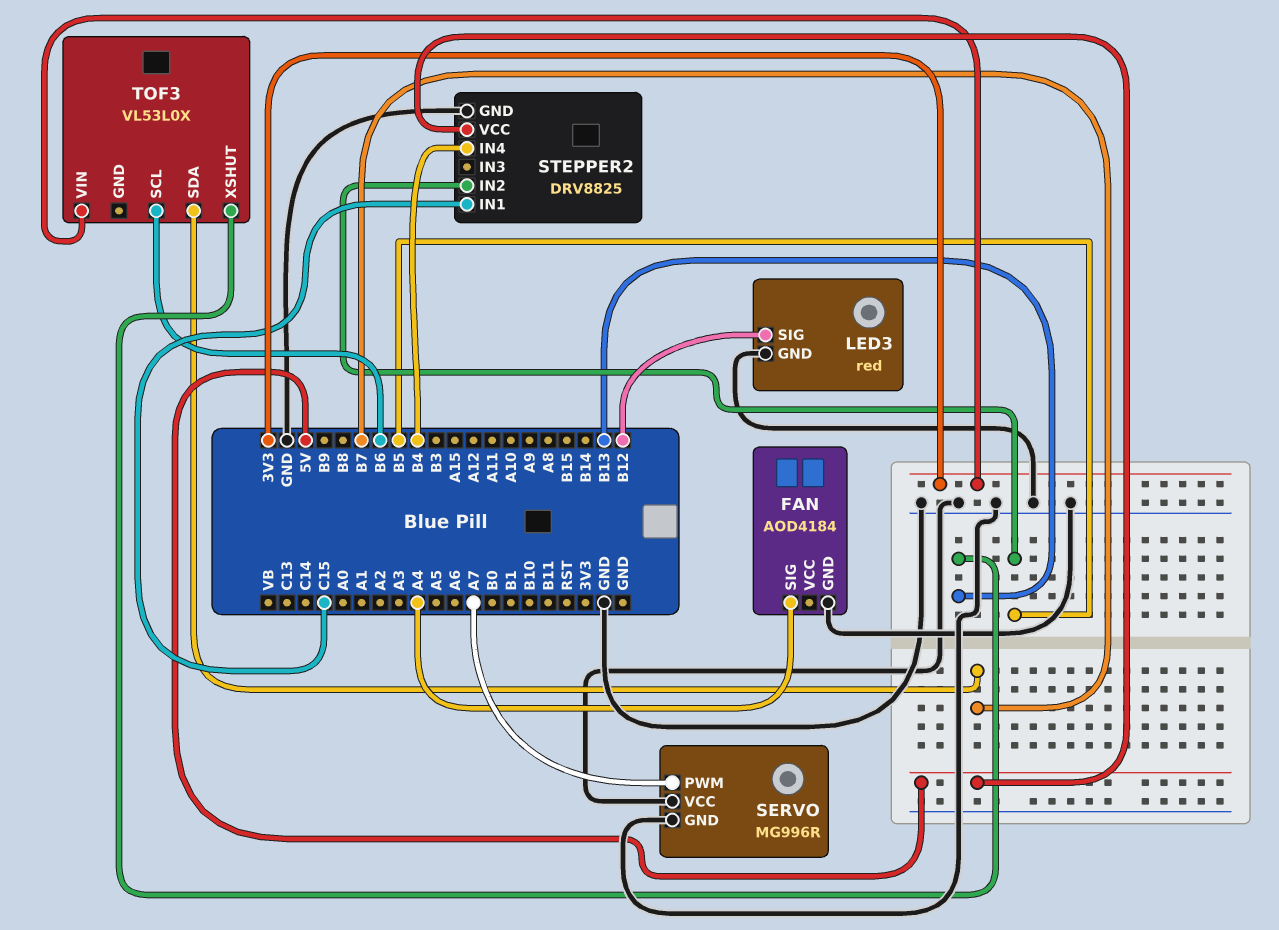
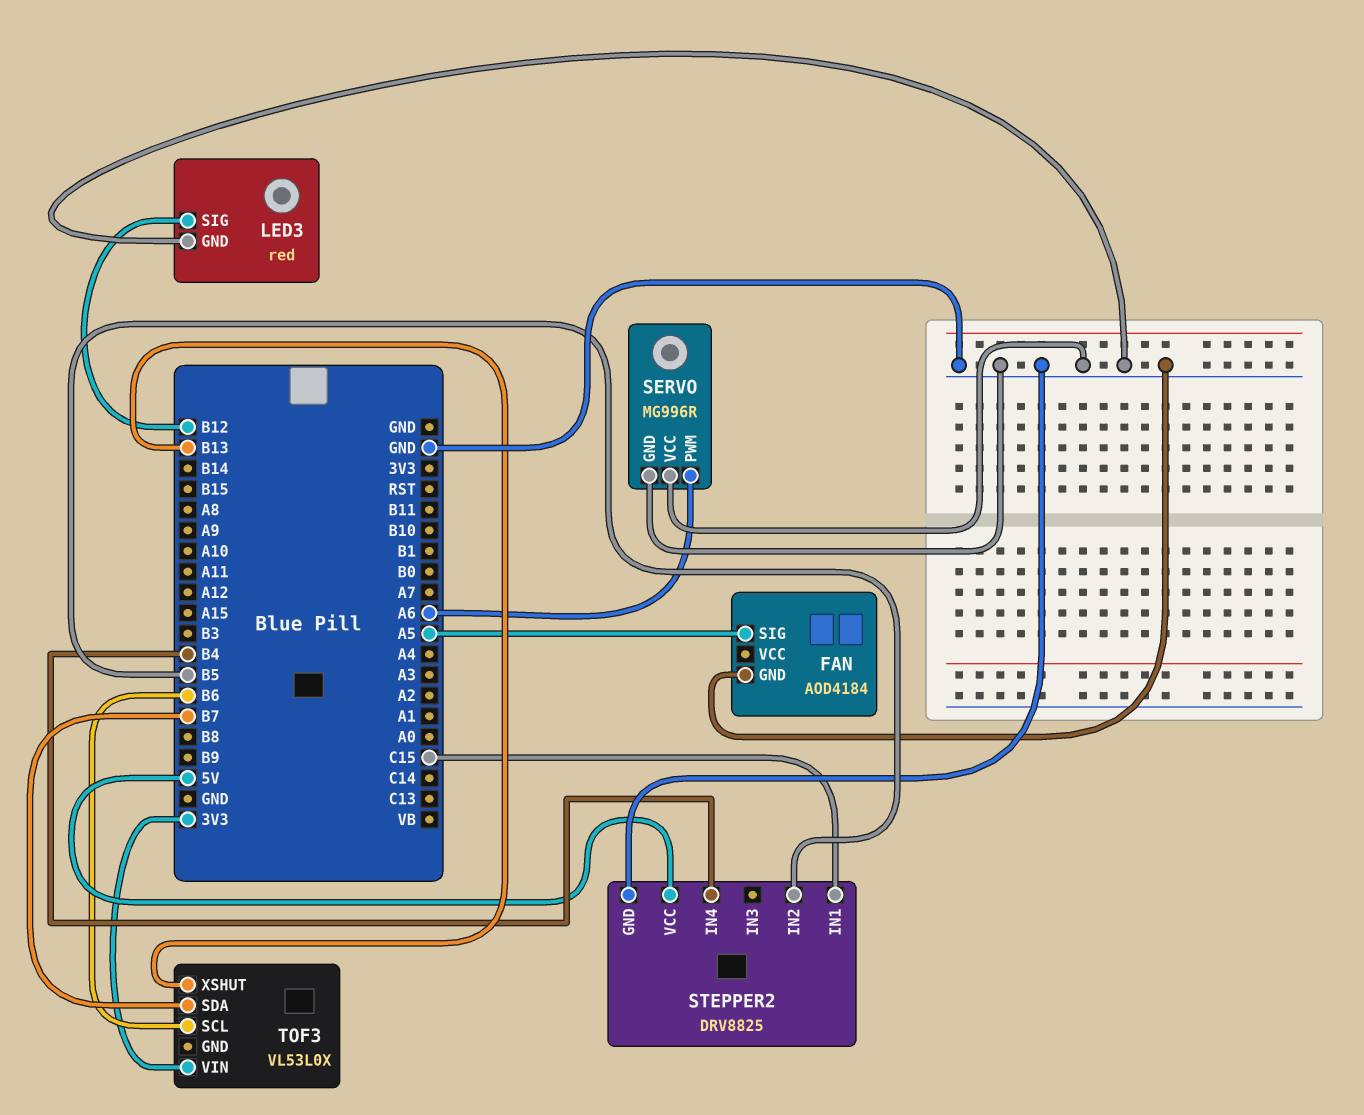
FAN pin SIG: A4 -> A5
SERVO pin PWM: A7 -> A6

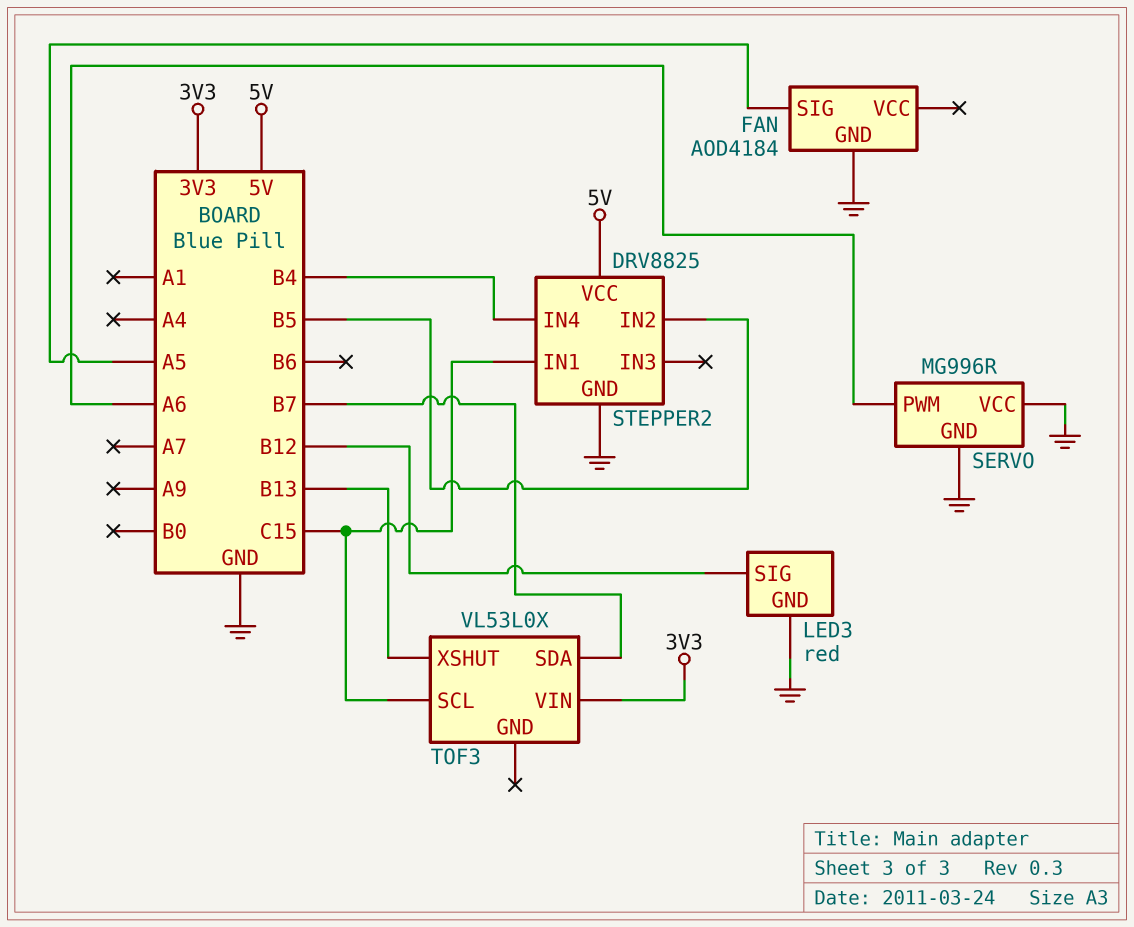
TOF3 pin SCL: B6 -> C15

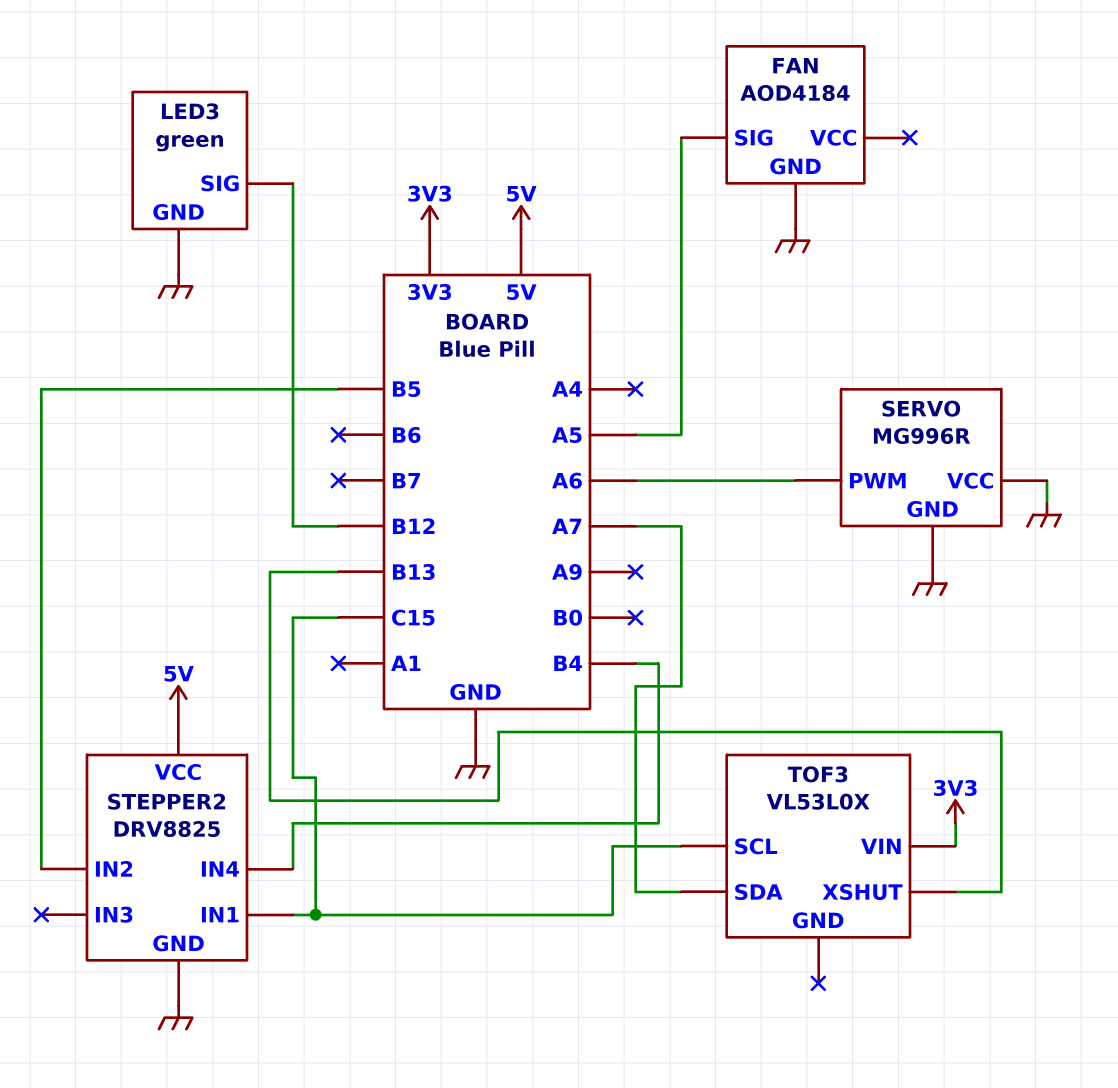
LED3: red -> green
TOF3 pin SDA: B7 -> A7

